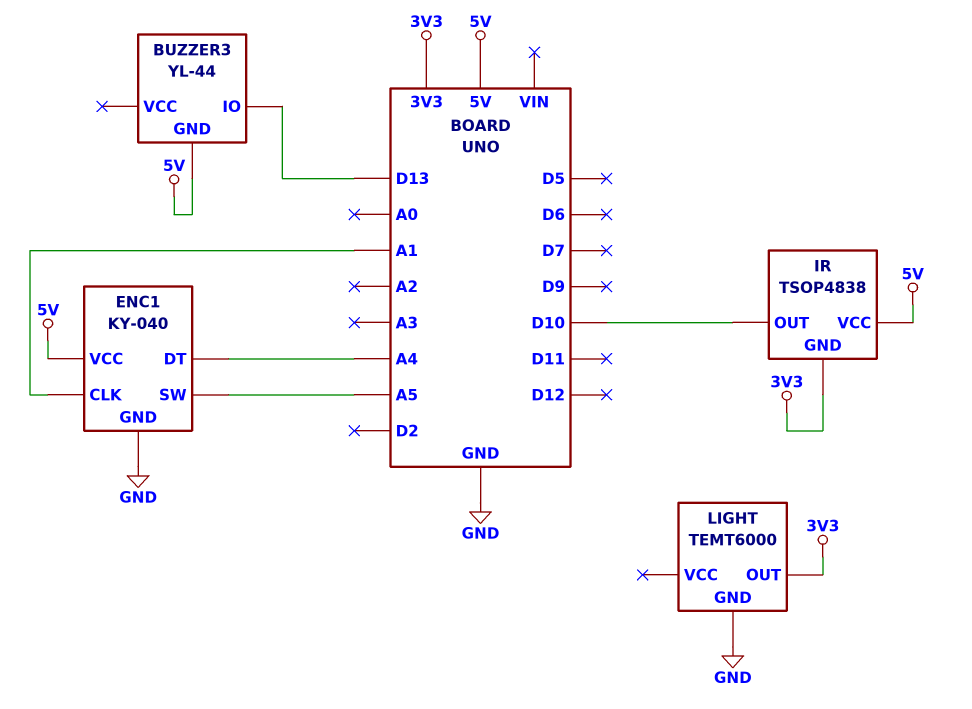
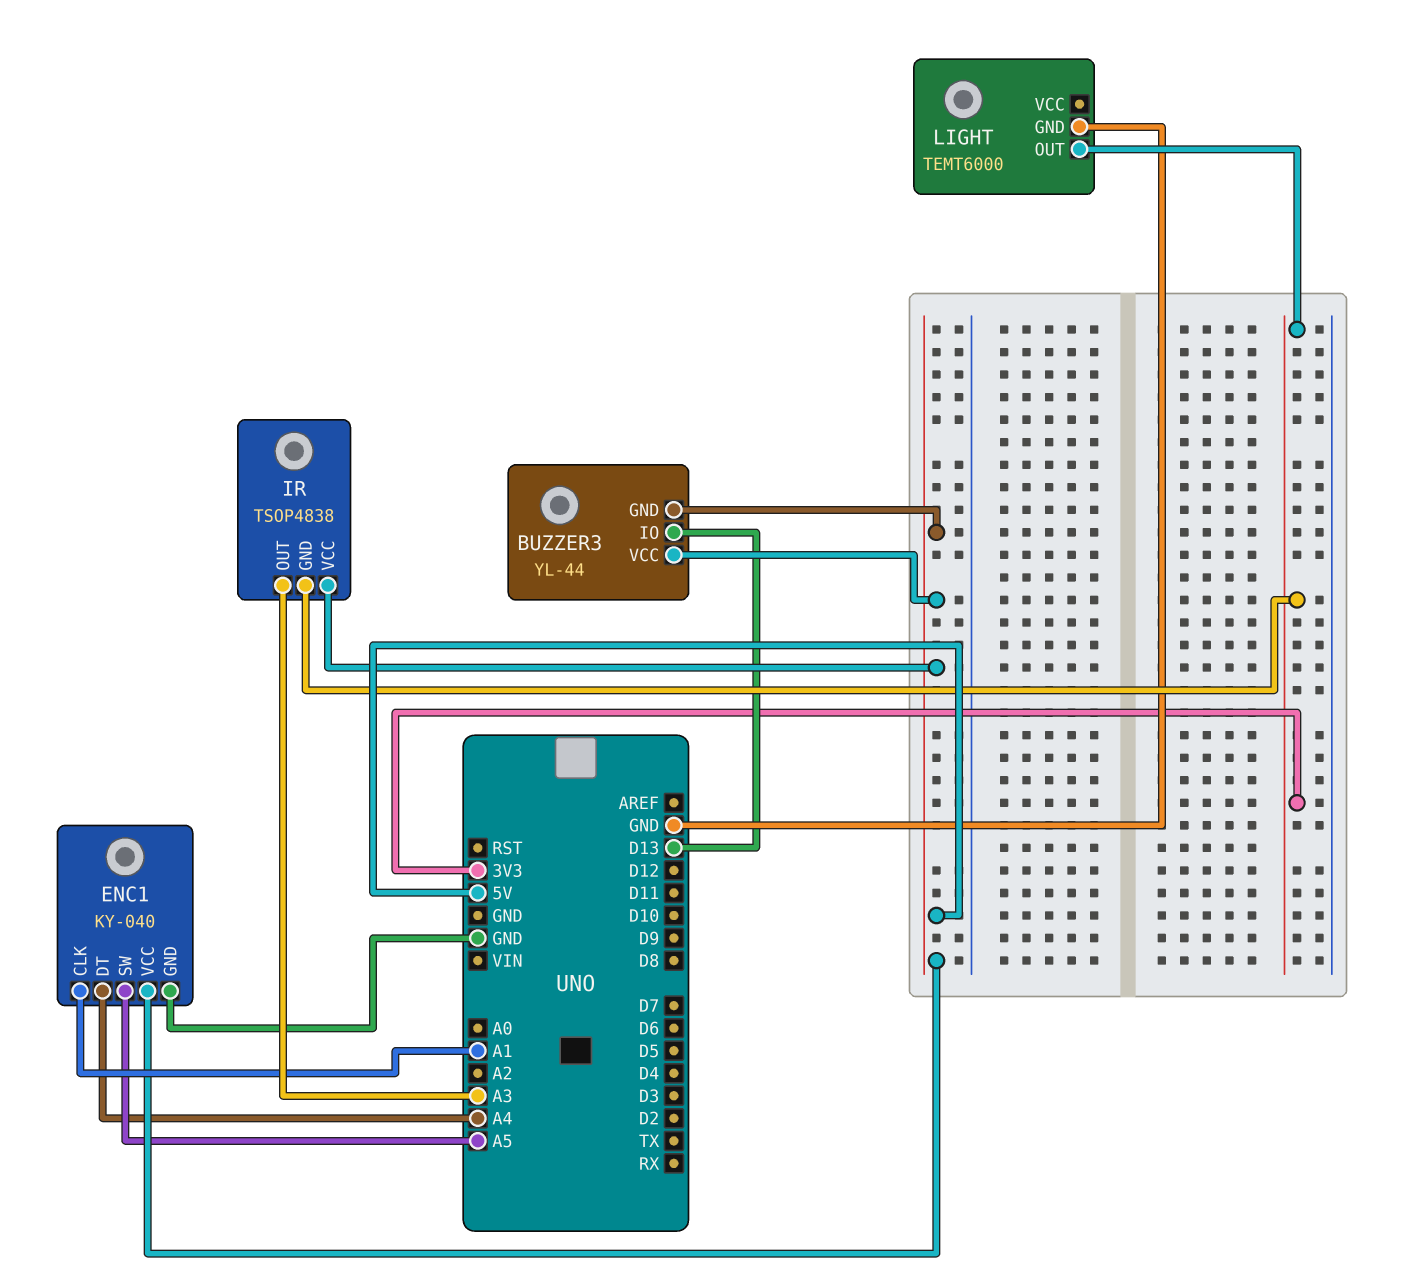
BUZZER3 pin VCC: none -> 5V
IR pin OUT: D10 -> A3

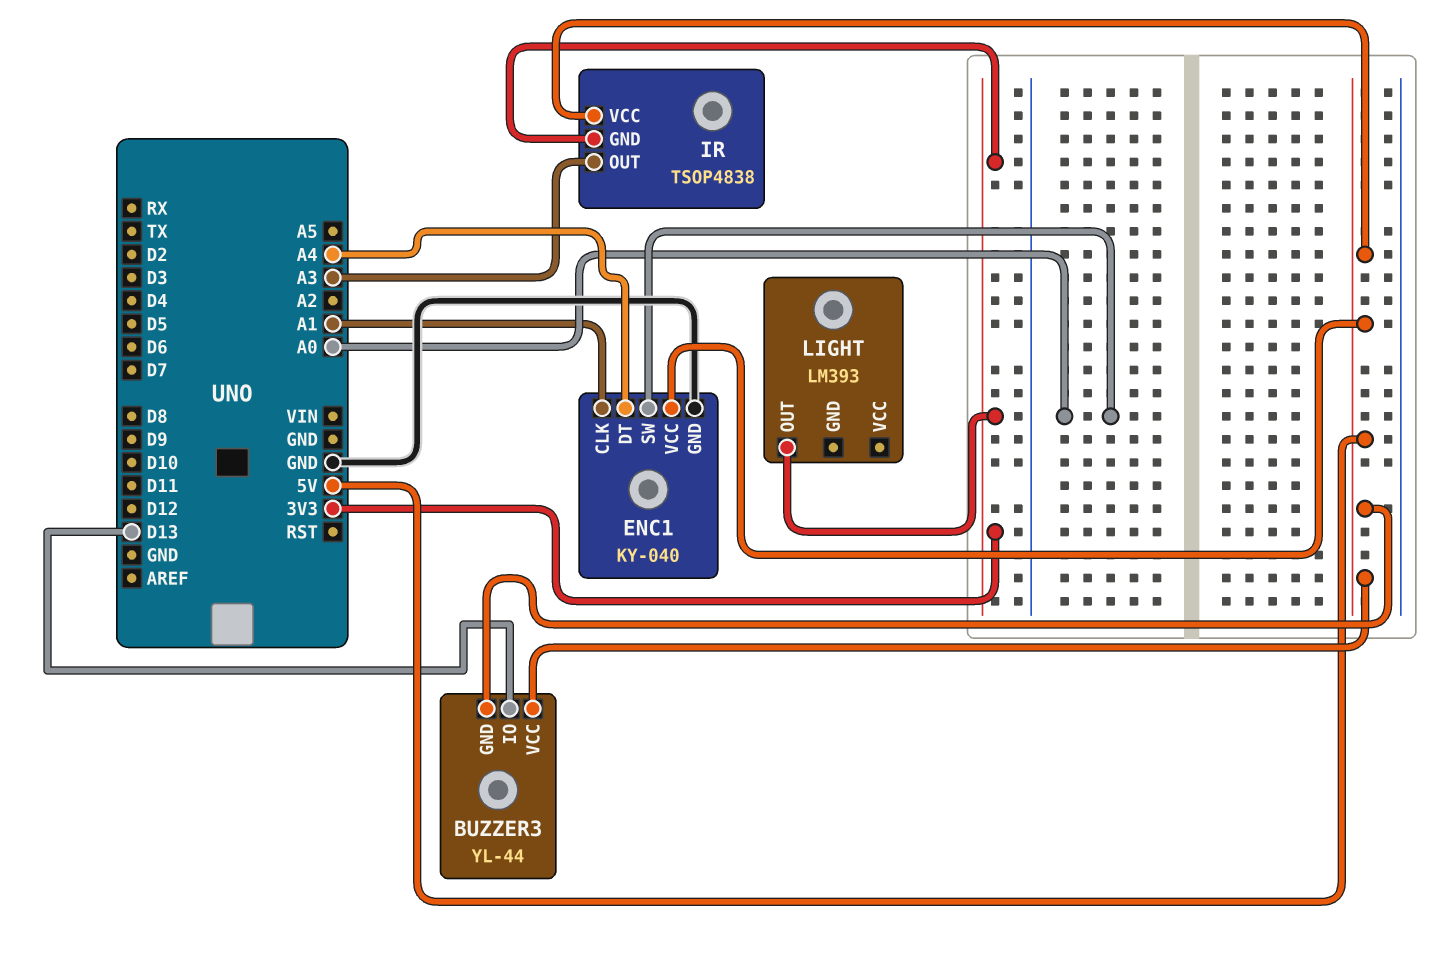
ENC1 pin SW: A5 -> A0
LIGHT: TEMT6000 -> LM393
LIGHT pin GND: GND -> none

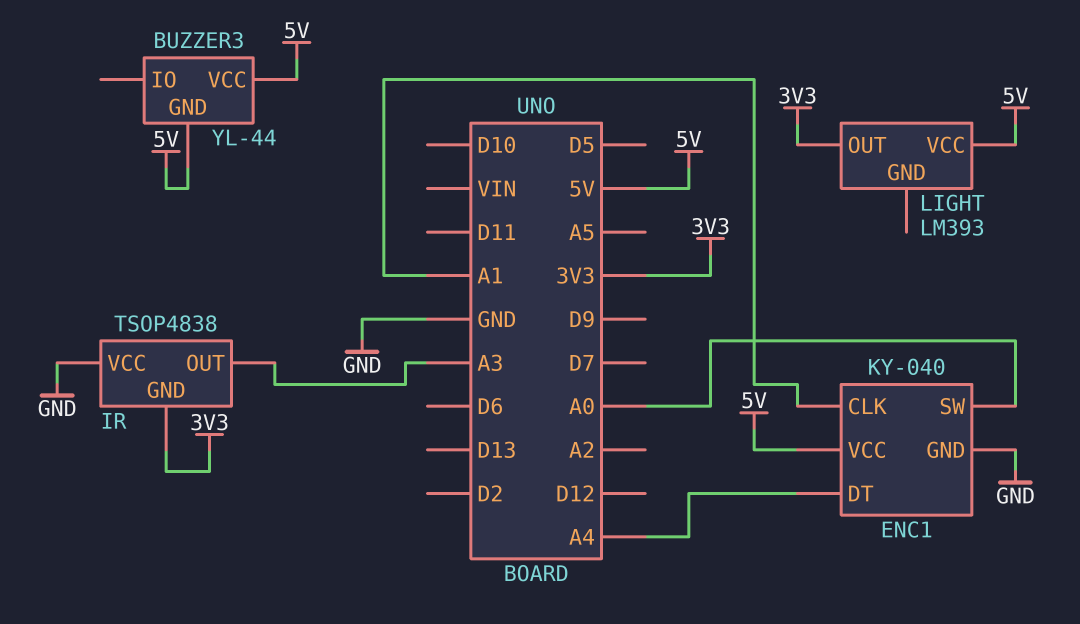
BUZZER3 pin IO: D13 -> none
IR pin VCC: 5V -> GND
LIGHT pin VCC: none -> 5V

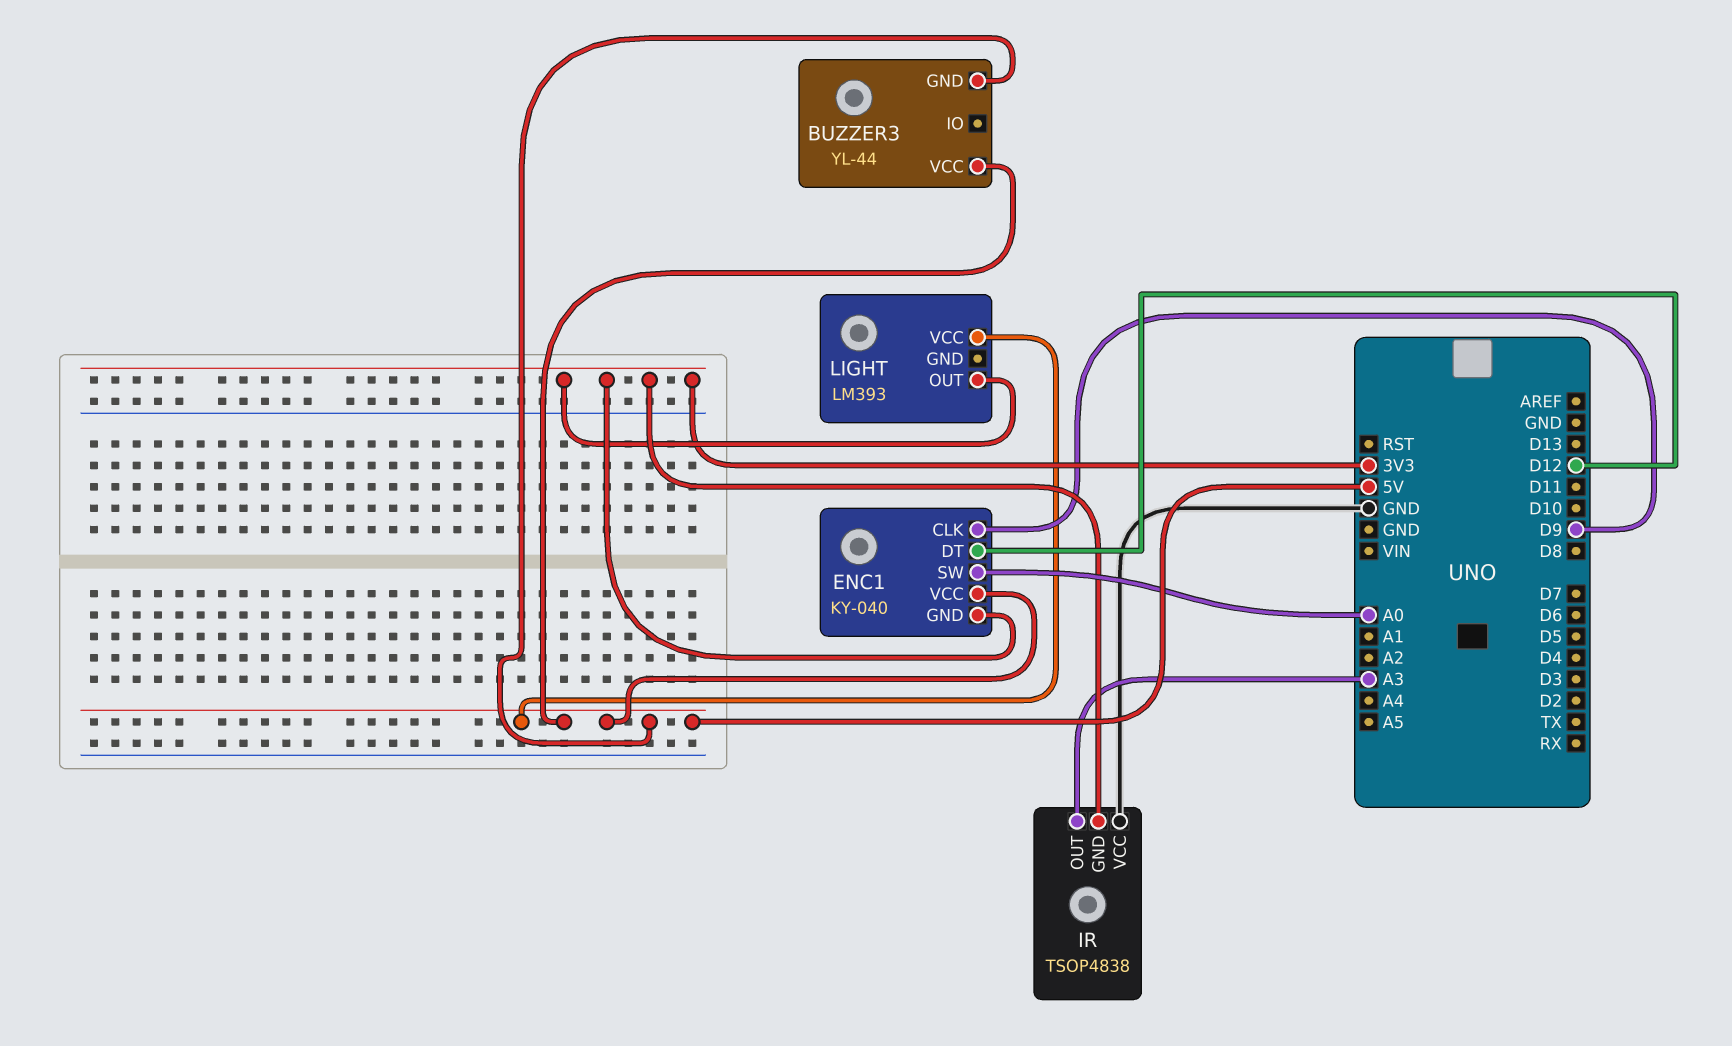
ENC1 pin CLK: A1 -> D9
ENC1 pin DT: A4 -> D12
ENC1 pin GND: GND -> 3V3

